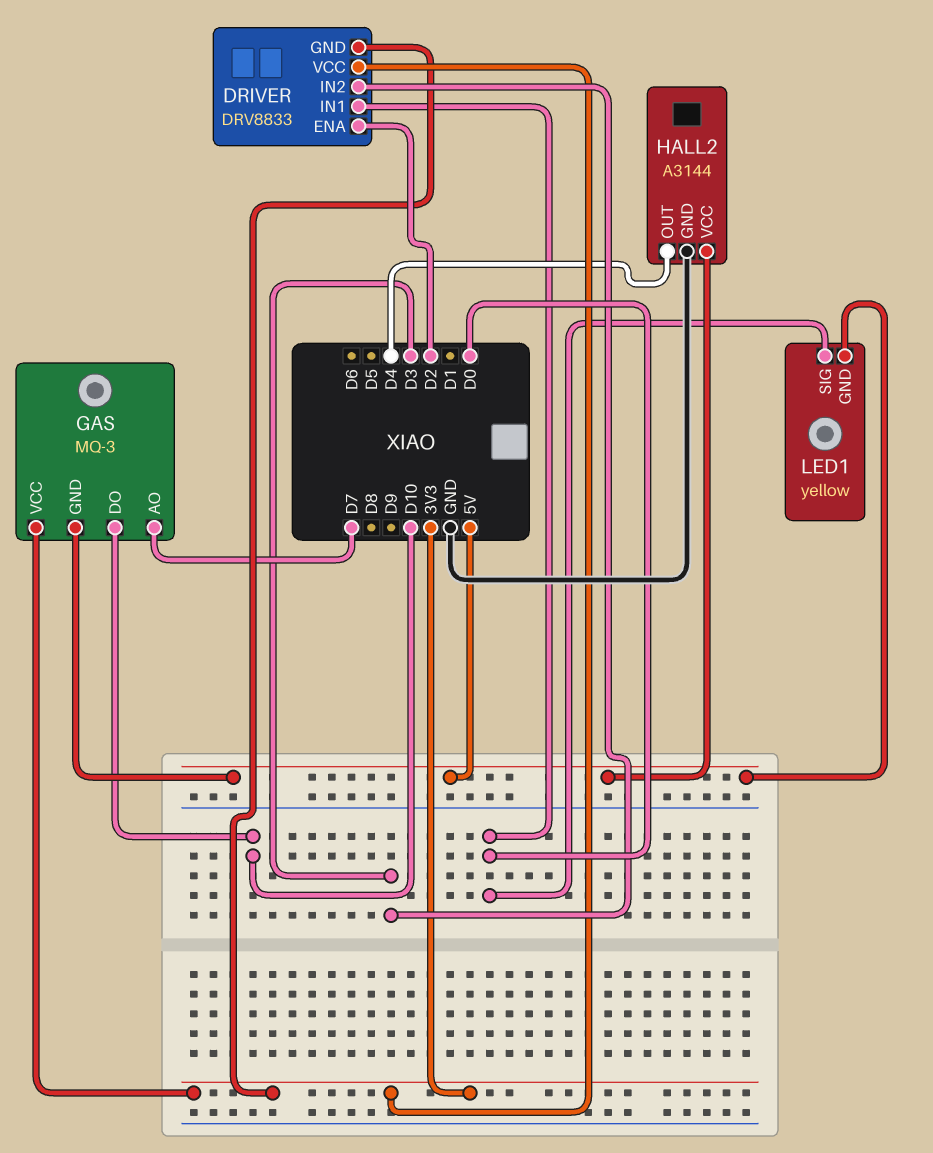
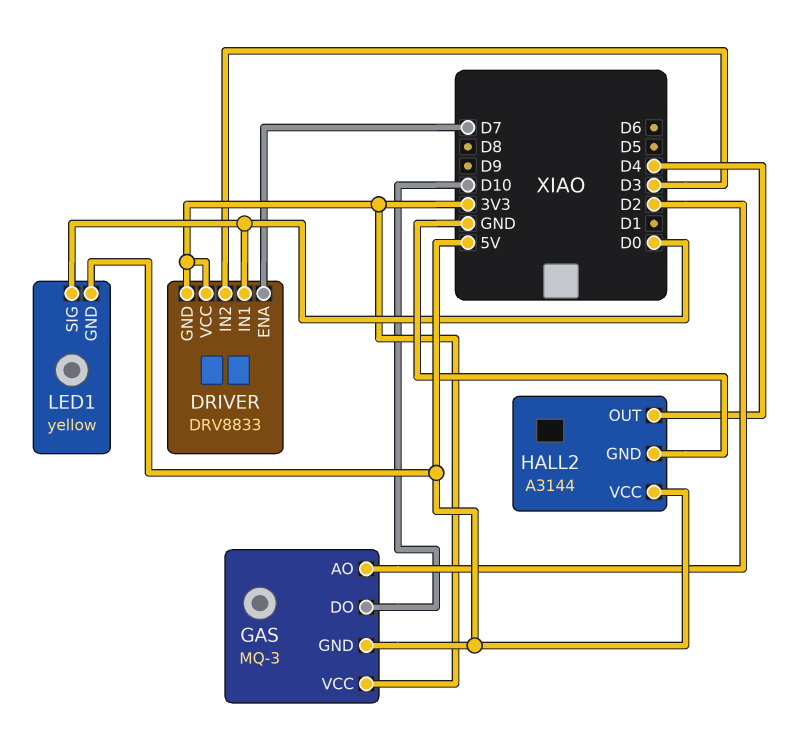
DRIVER pin ENA: D2 -> D7
GAS pin AO: D7 -> D2

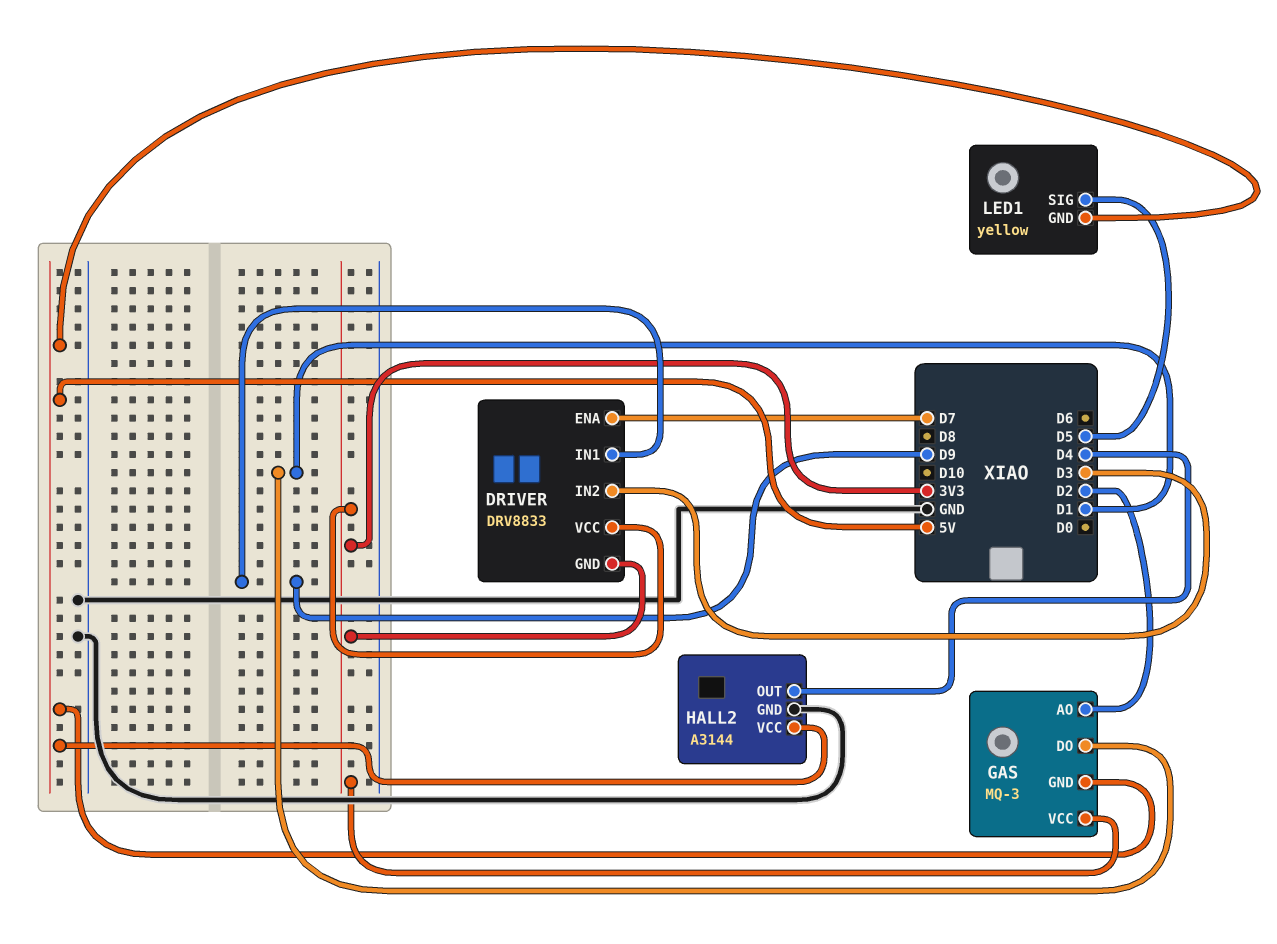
DRIVER pin IN1: D0 -> D9
GAS pin DO: D10 -> D1
LED1 pin SIG: D0 -> D5

